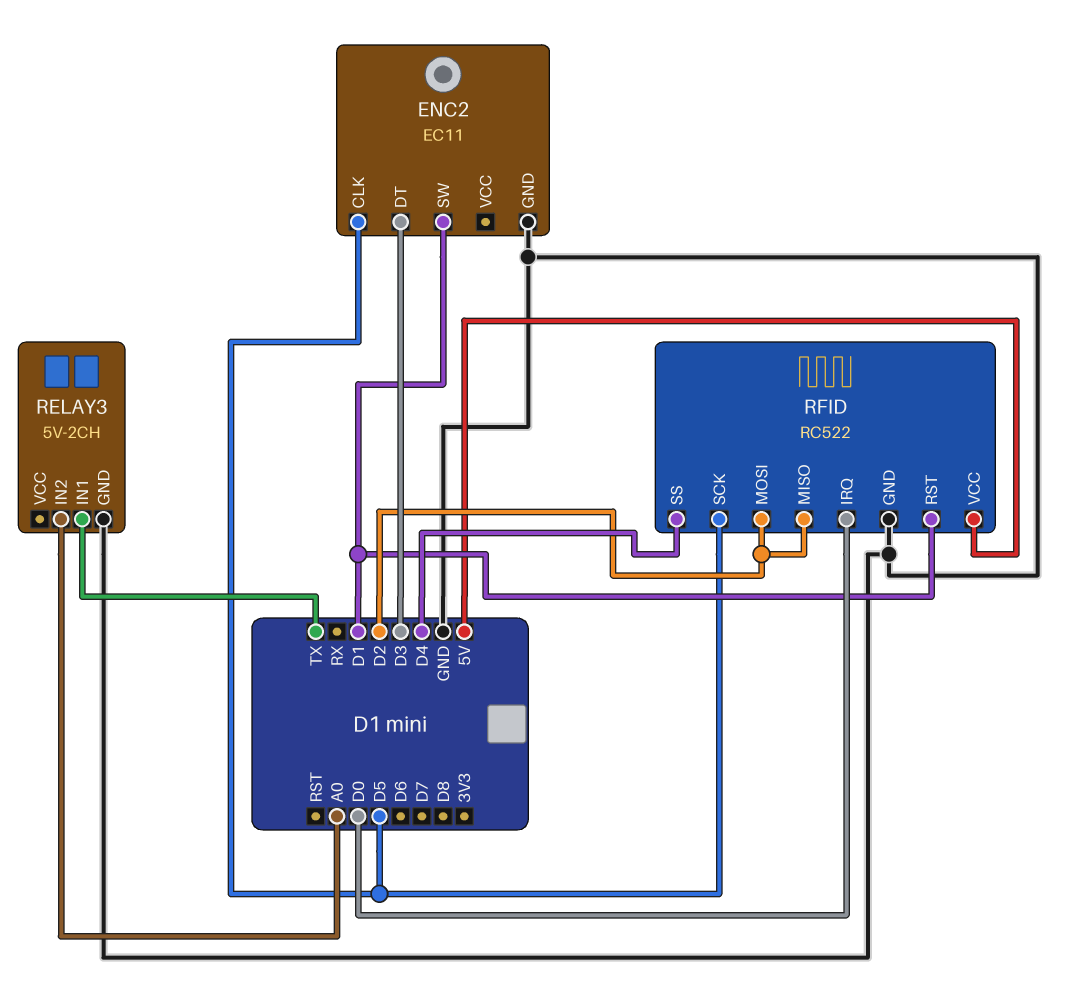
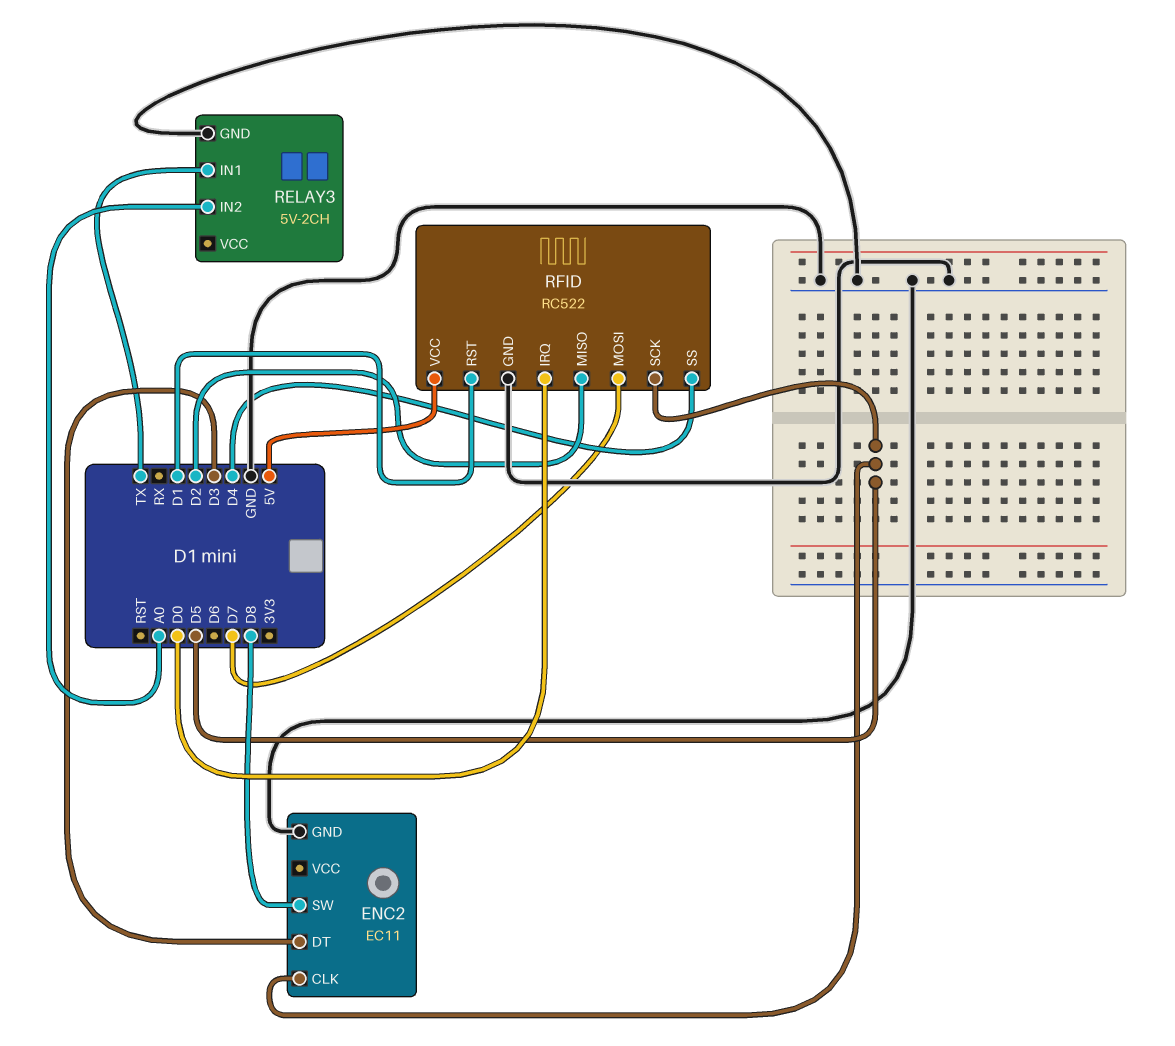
ENC2 pin SW: D1 -> D8
RFID pin MOSI: D2 -> D7

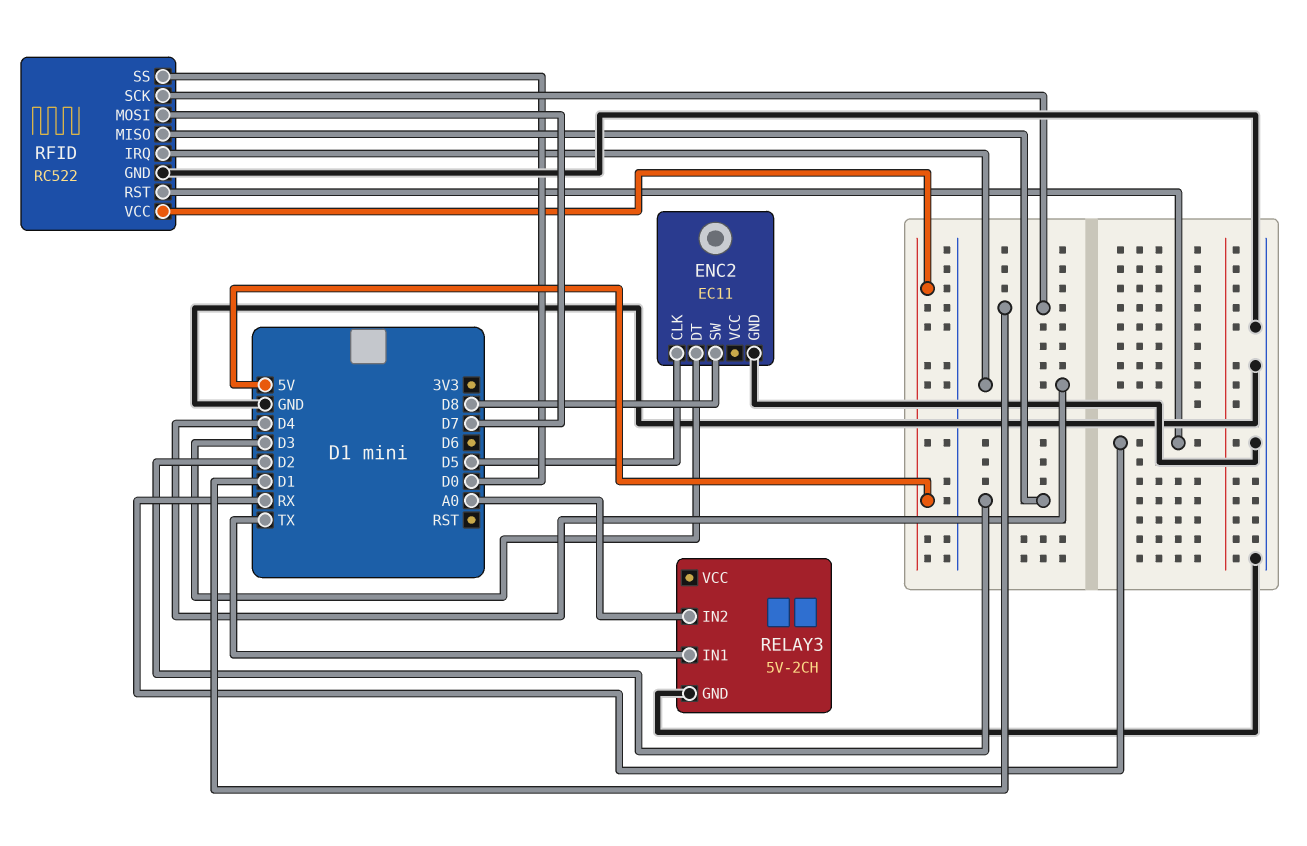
RFID pin IRQ: D0 -> D4
RFID pin RST: D1 -> RX
RFID pin SCK: D5 -> D1
RFID pin SS: D4 -> D0

